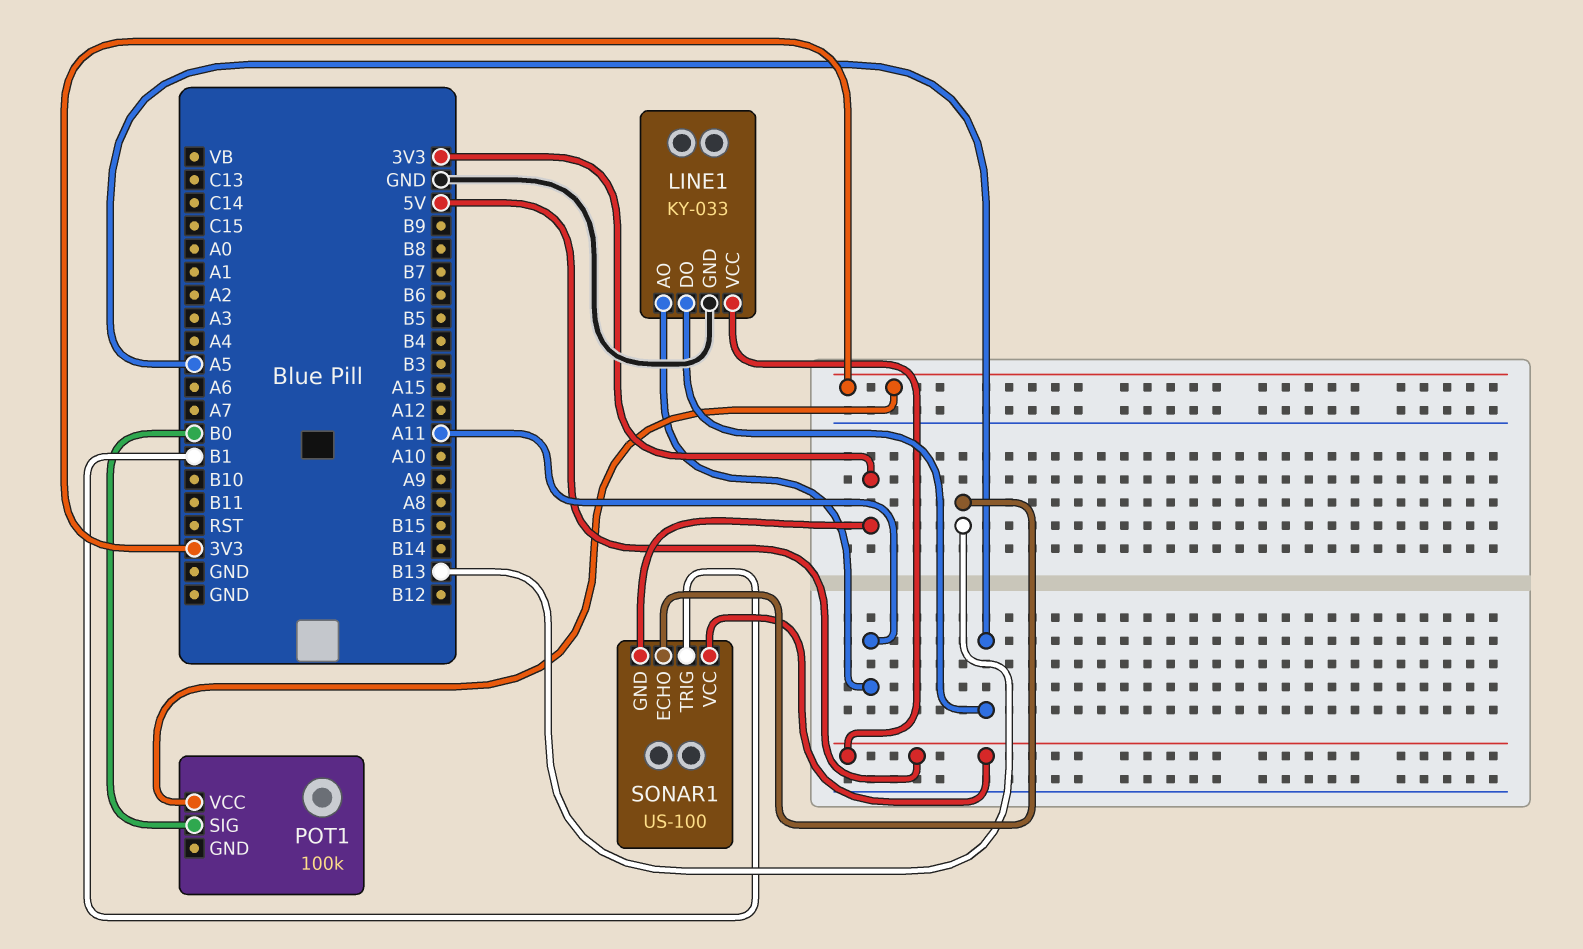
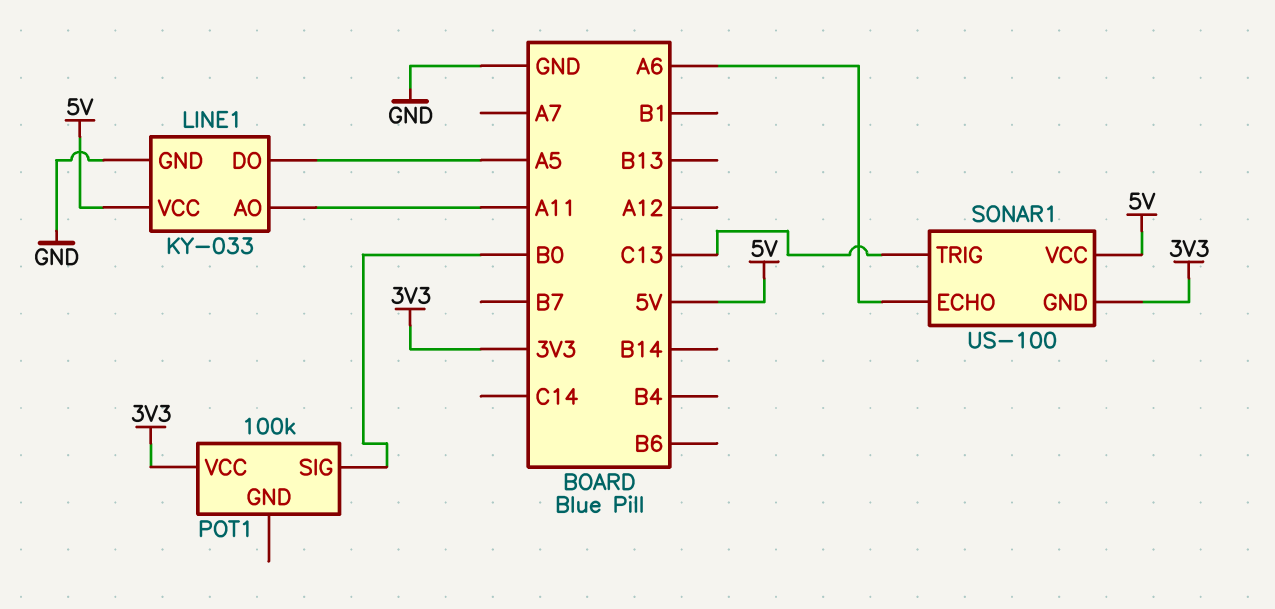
SONAR1 pin ECHO: B13 -> A6
SONAR1 pin TRIG: B1 -> C13

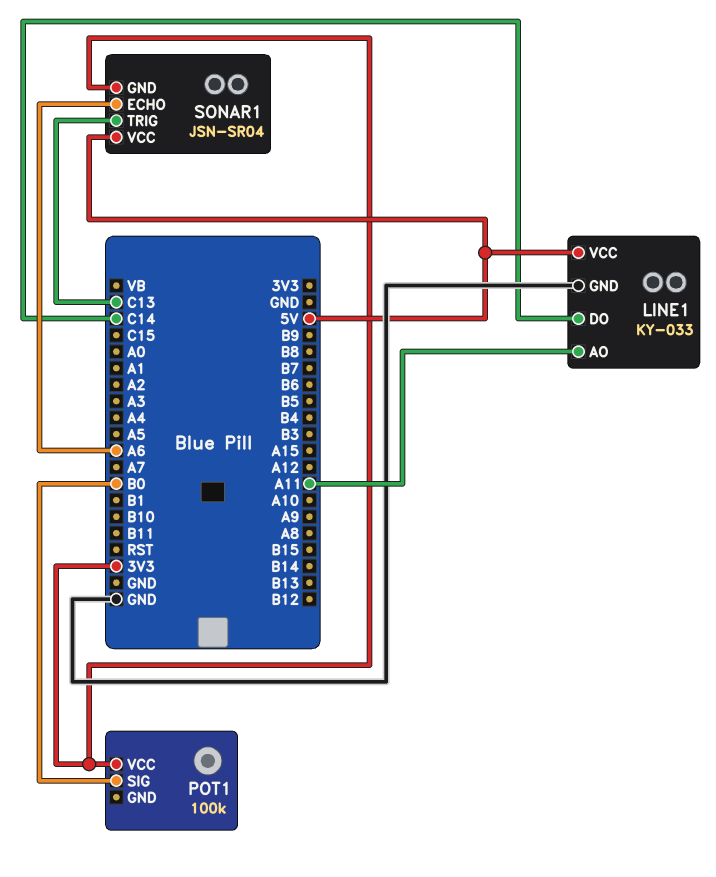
LINE1 pin DO: A5 -> C14
SONAR1: US-100 -> JSN-SR04

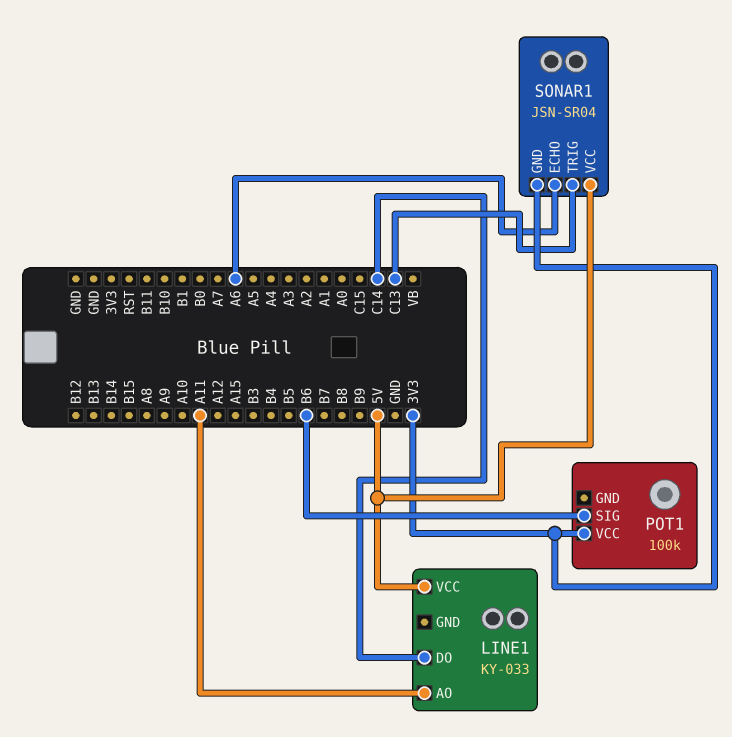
LINE1 pin GND: GND -> none
POT1 pin SIG: B0 -> B6

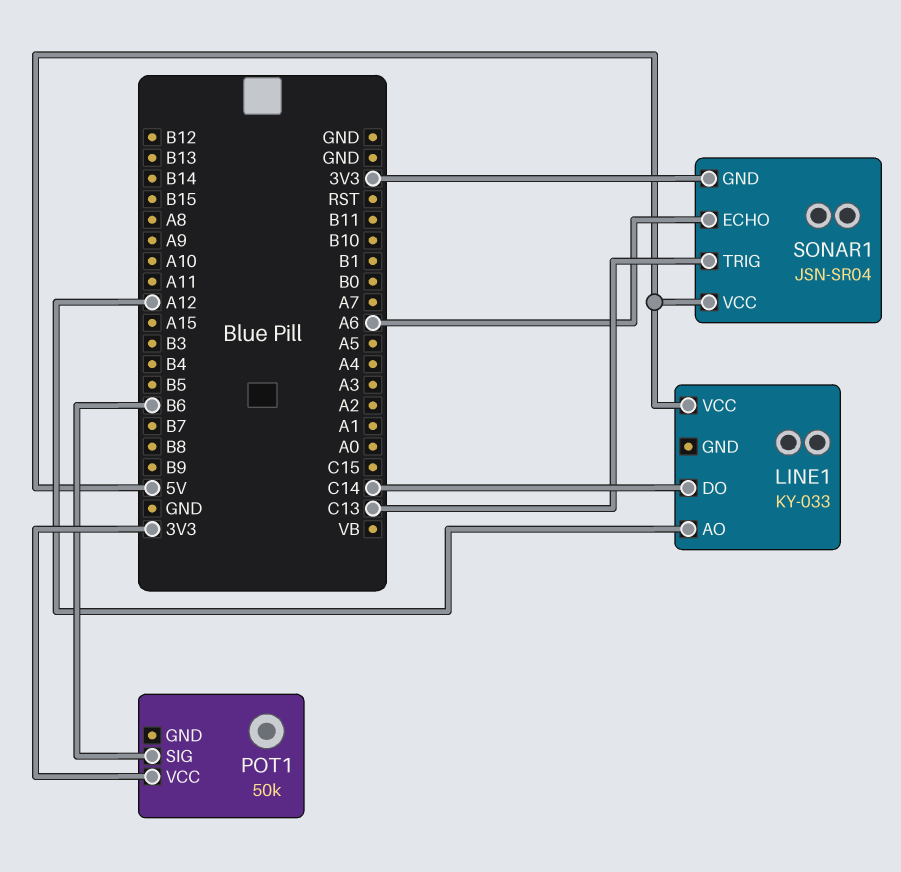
LINE1 pin AO: A11 -> A12
POT1: 100k -> 50k

